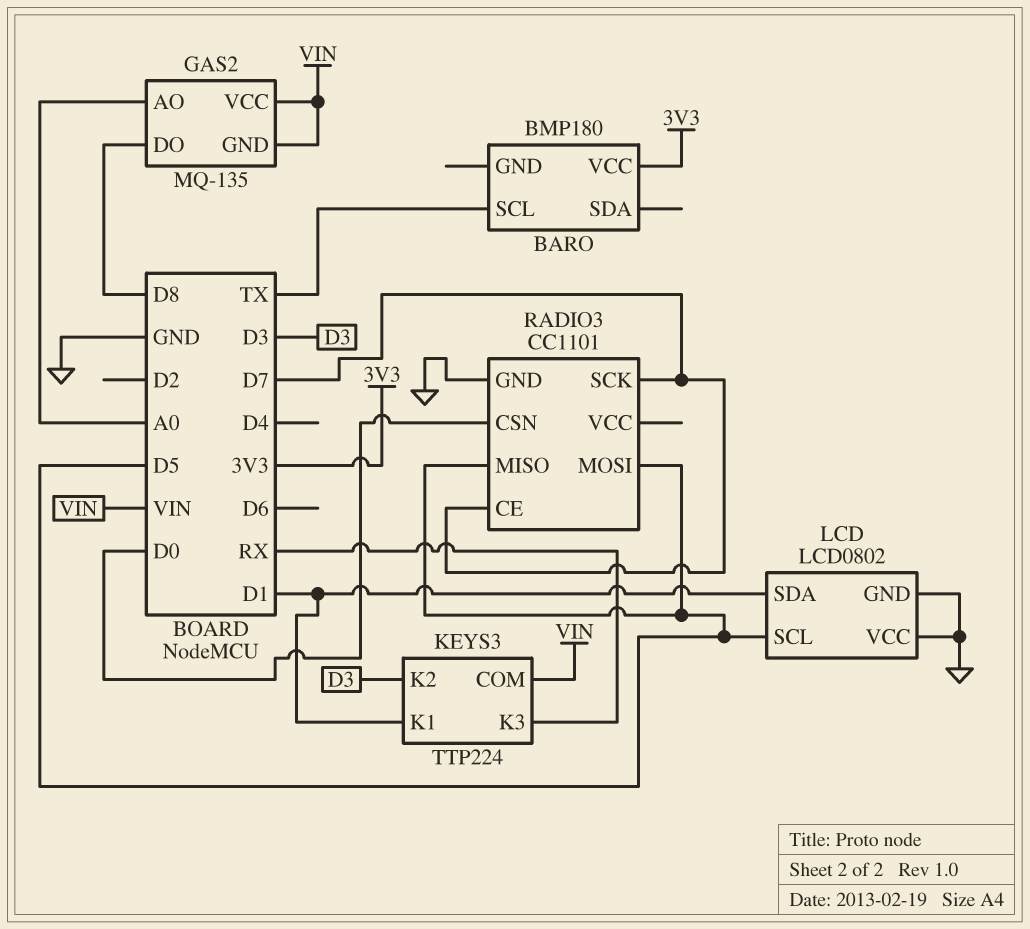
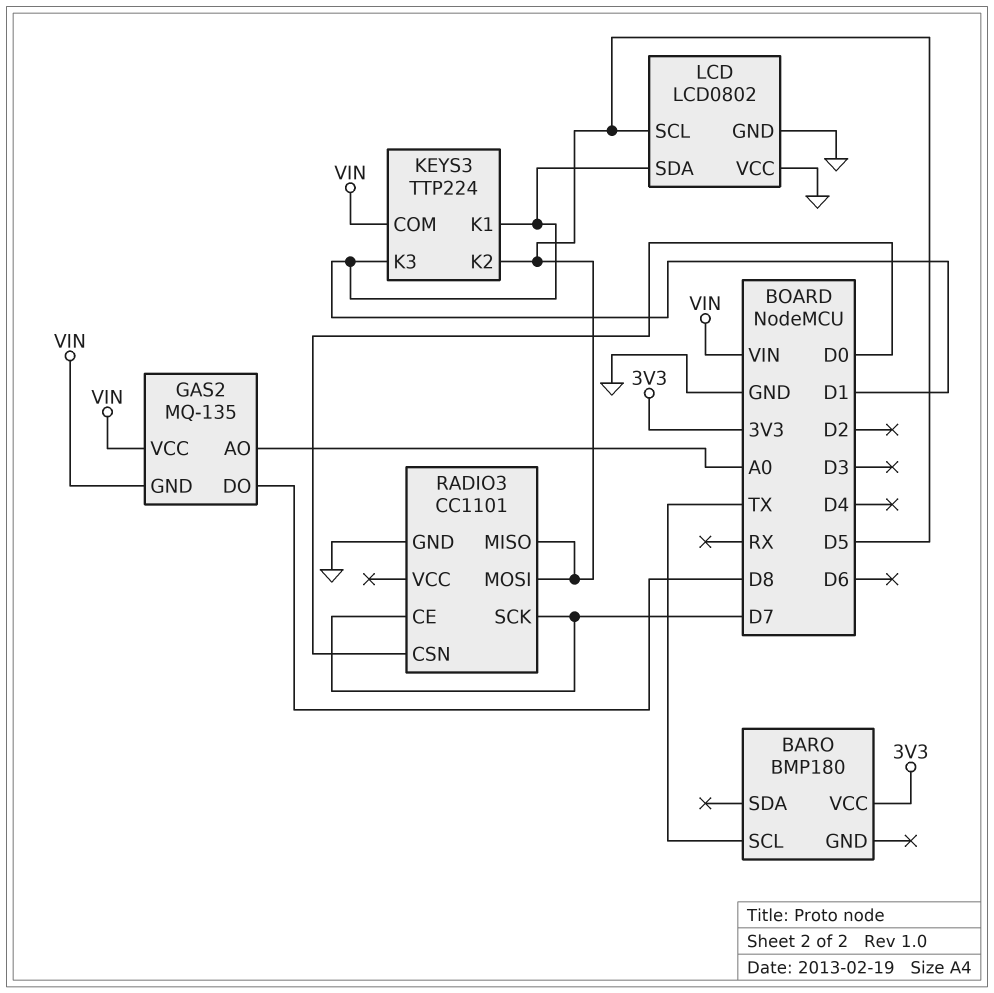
KEYS3 pin K2: D3 -> D5
KEYS3 pin K3: RX -> D1

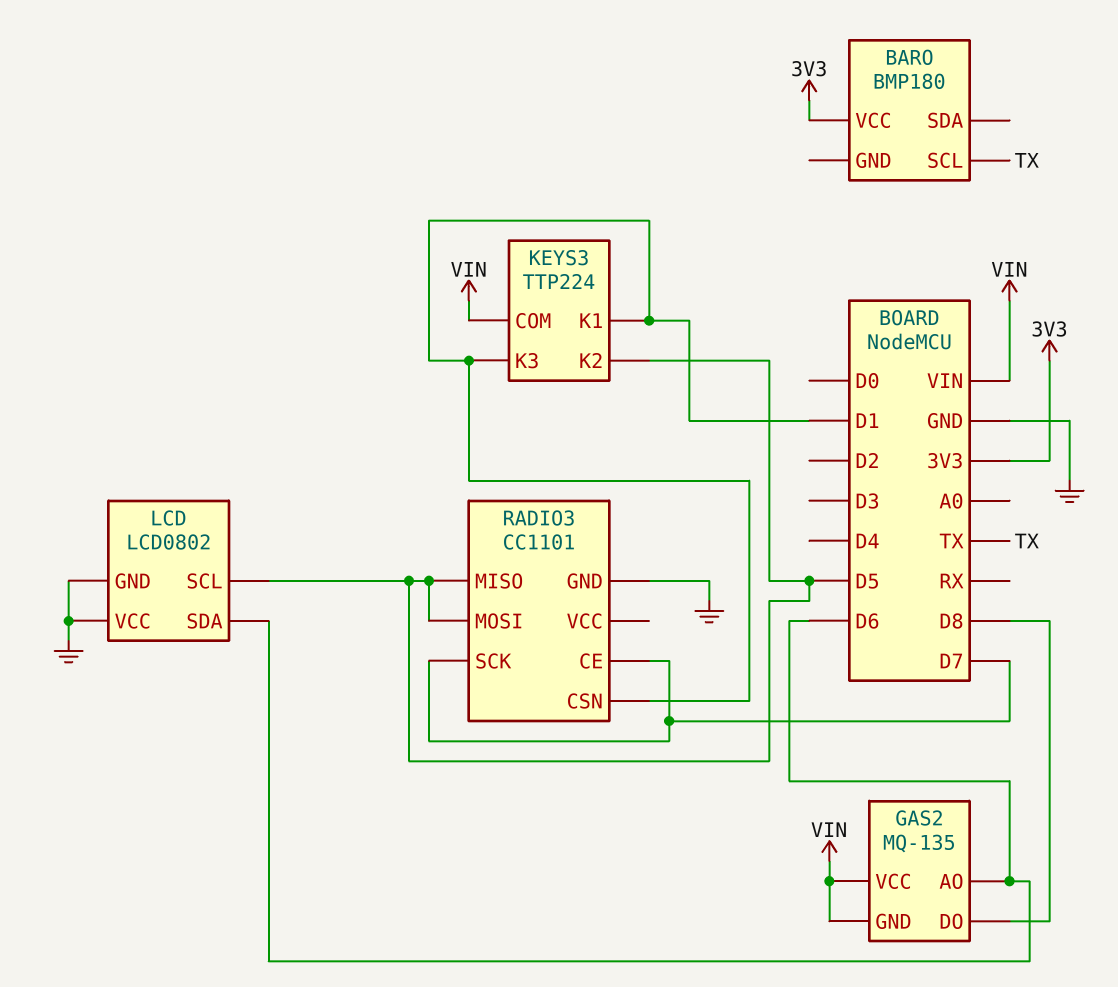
GAS2 pin AO: A0 -> D6
LCD pin SDA: D1 -> D6
RADIO3 pin CSN: D0 -> D1

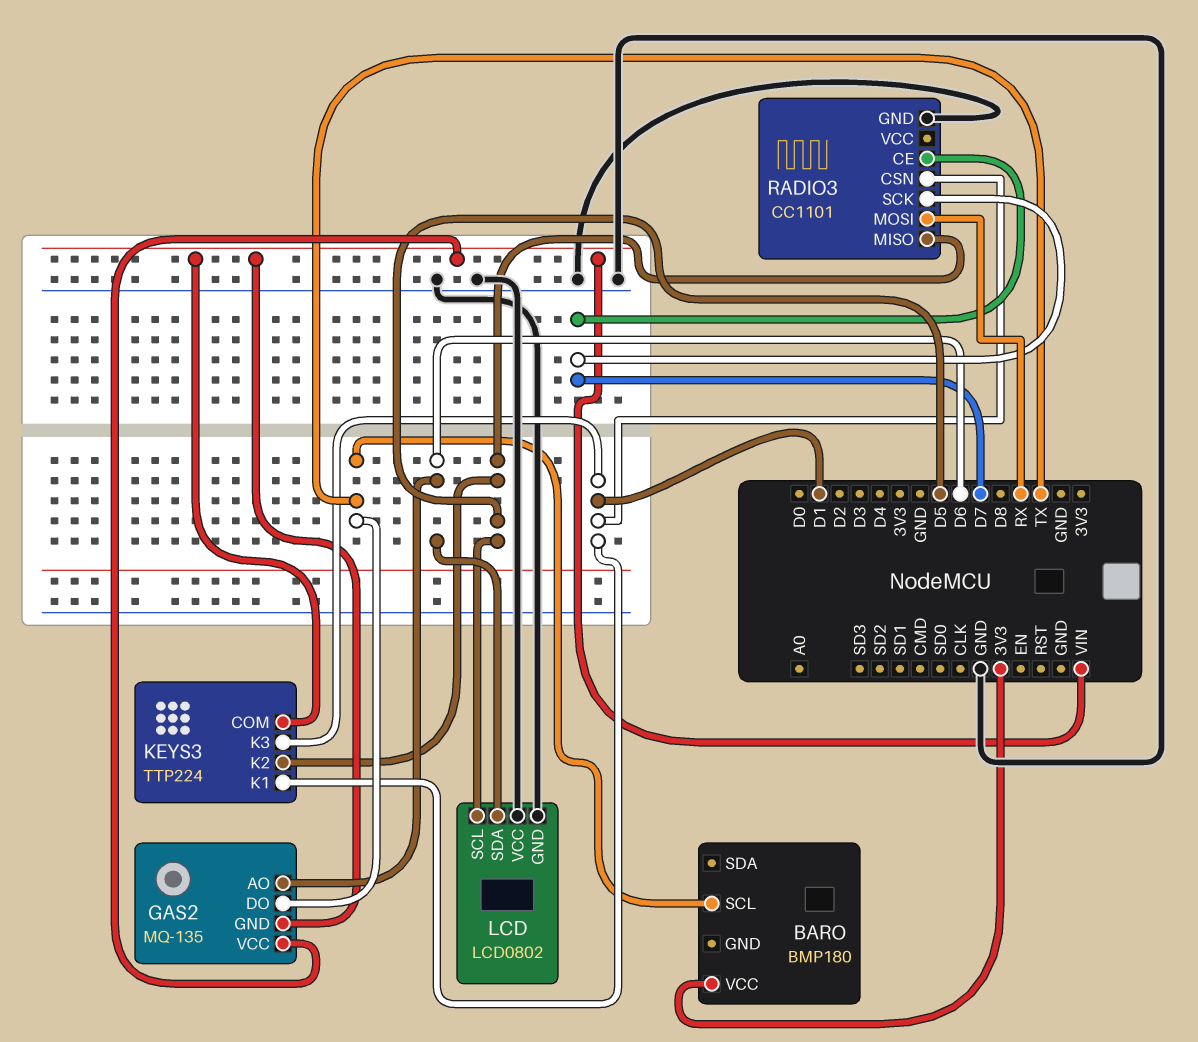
GAS2 pin DO: D8 -> TX
RADIO3 pin MOSI: D5 -> RX

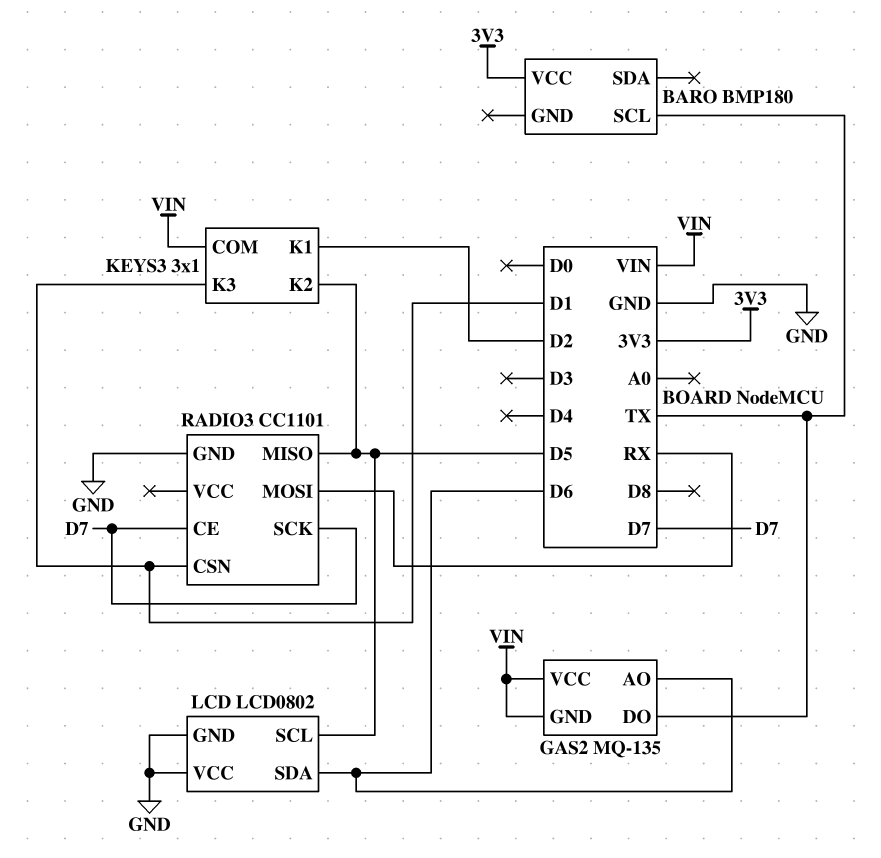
KEYS3: TTP224 -> 3x1
KEYS3 pin K1: D1 -> D2

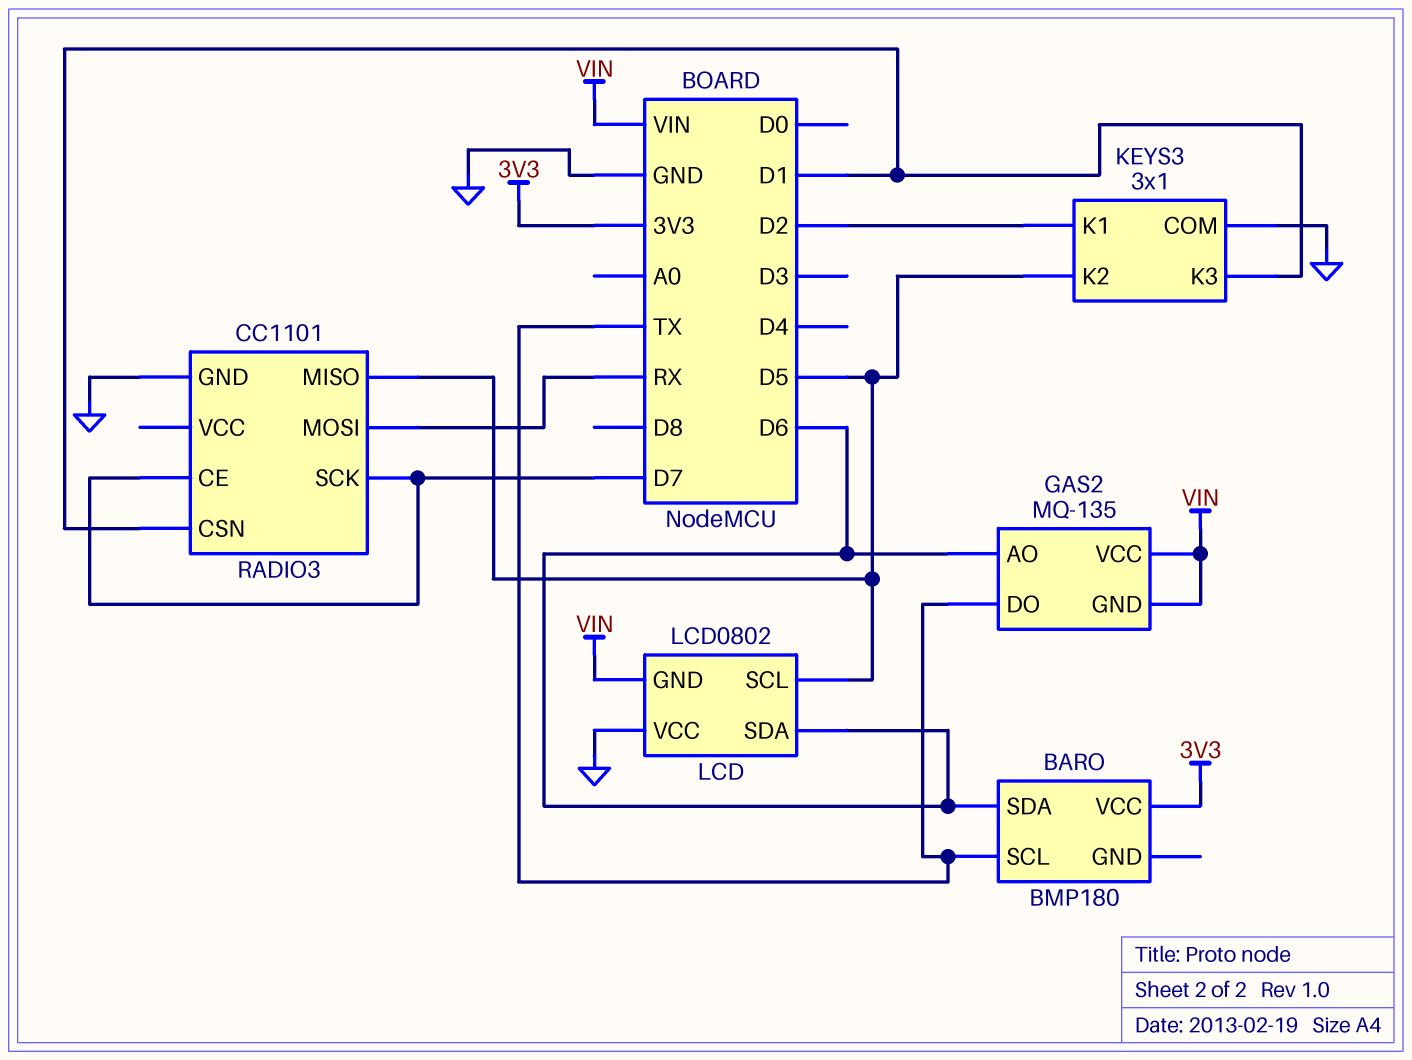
BARO pin SDA: none -> D6
KEYS3 pin COM: VIN -> GND
LCD pin GND: GND -> VIN

